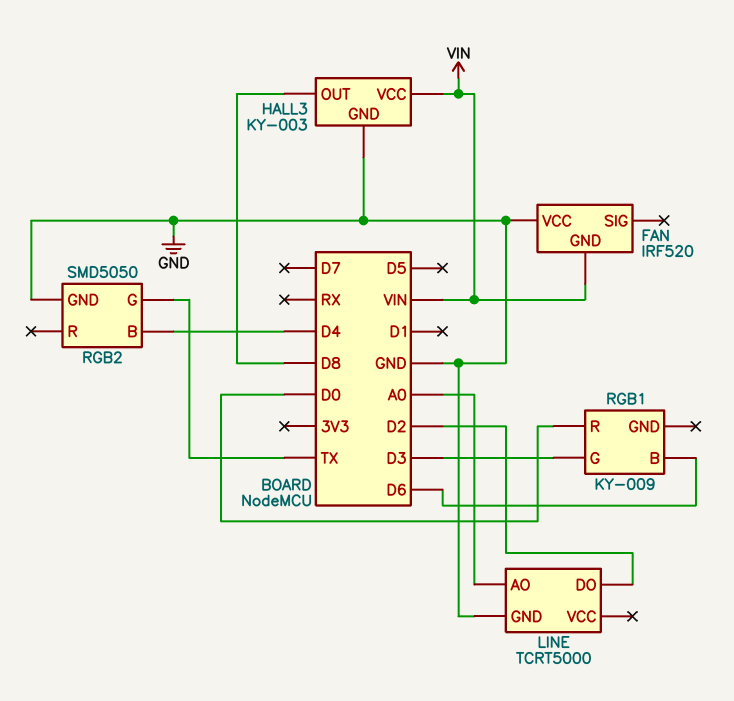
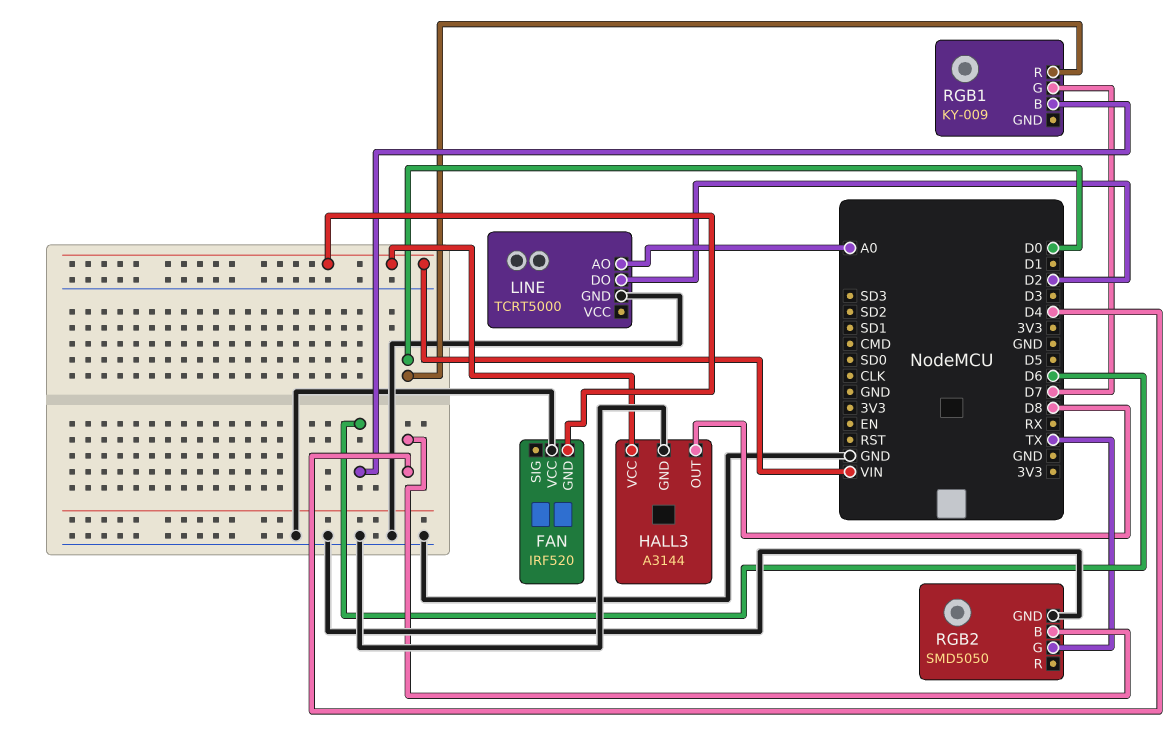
HALL3: KY-003 -> A3144
RGB1 pin G: D3 -> D7

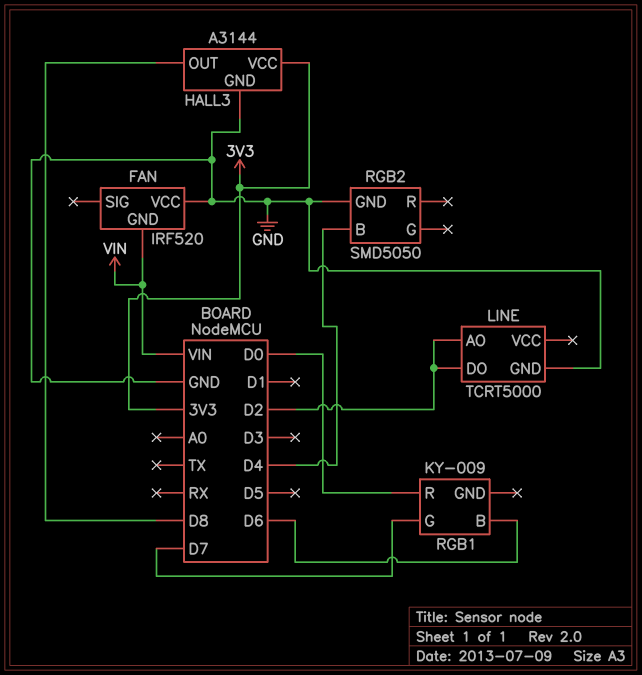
HALL3 pin VCC: VIN -> 3V3
LINE pin AO: A0 -> D2
RGB2 pin G: TX -> none

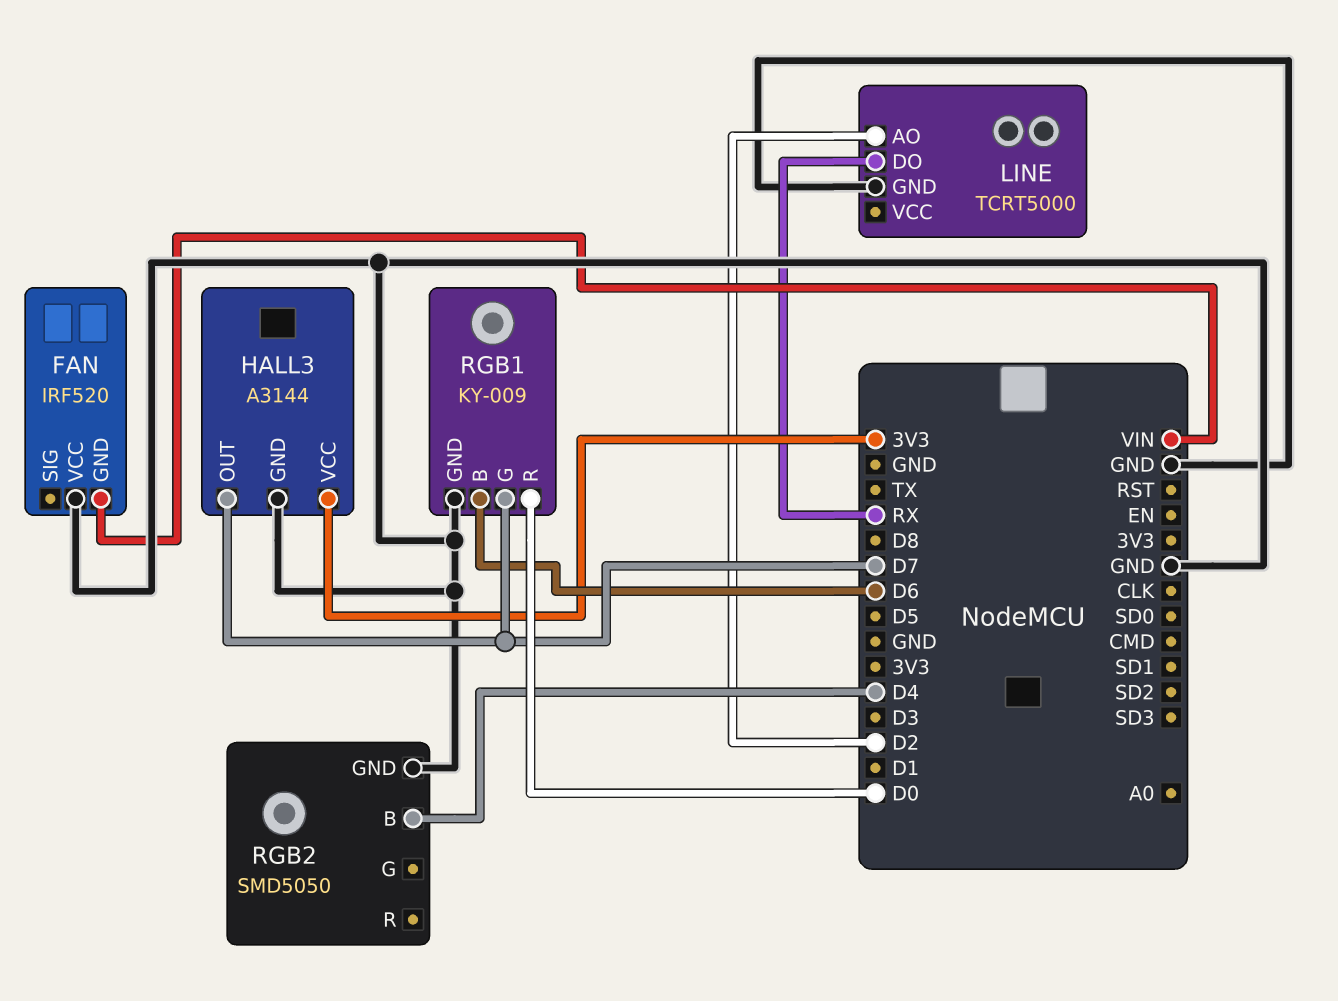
HALL3 pin OUT: D8 -> D7
LINE pin DO: D2 -> RX
RGB1 pin GND: none -> GND

